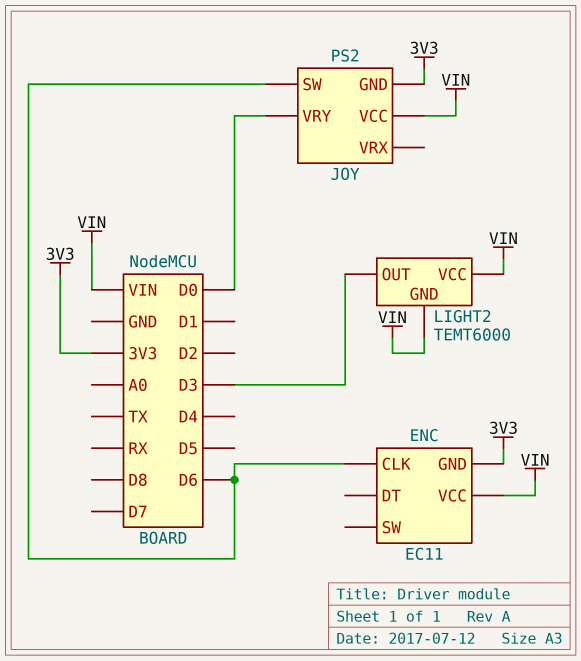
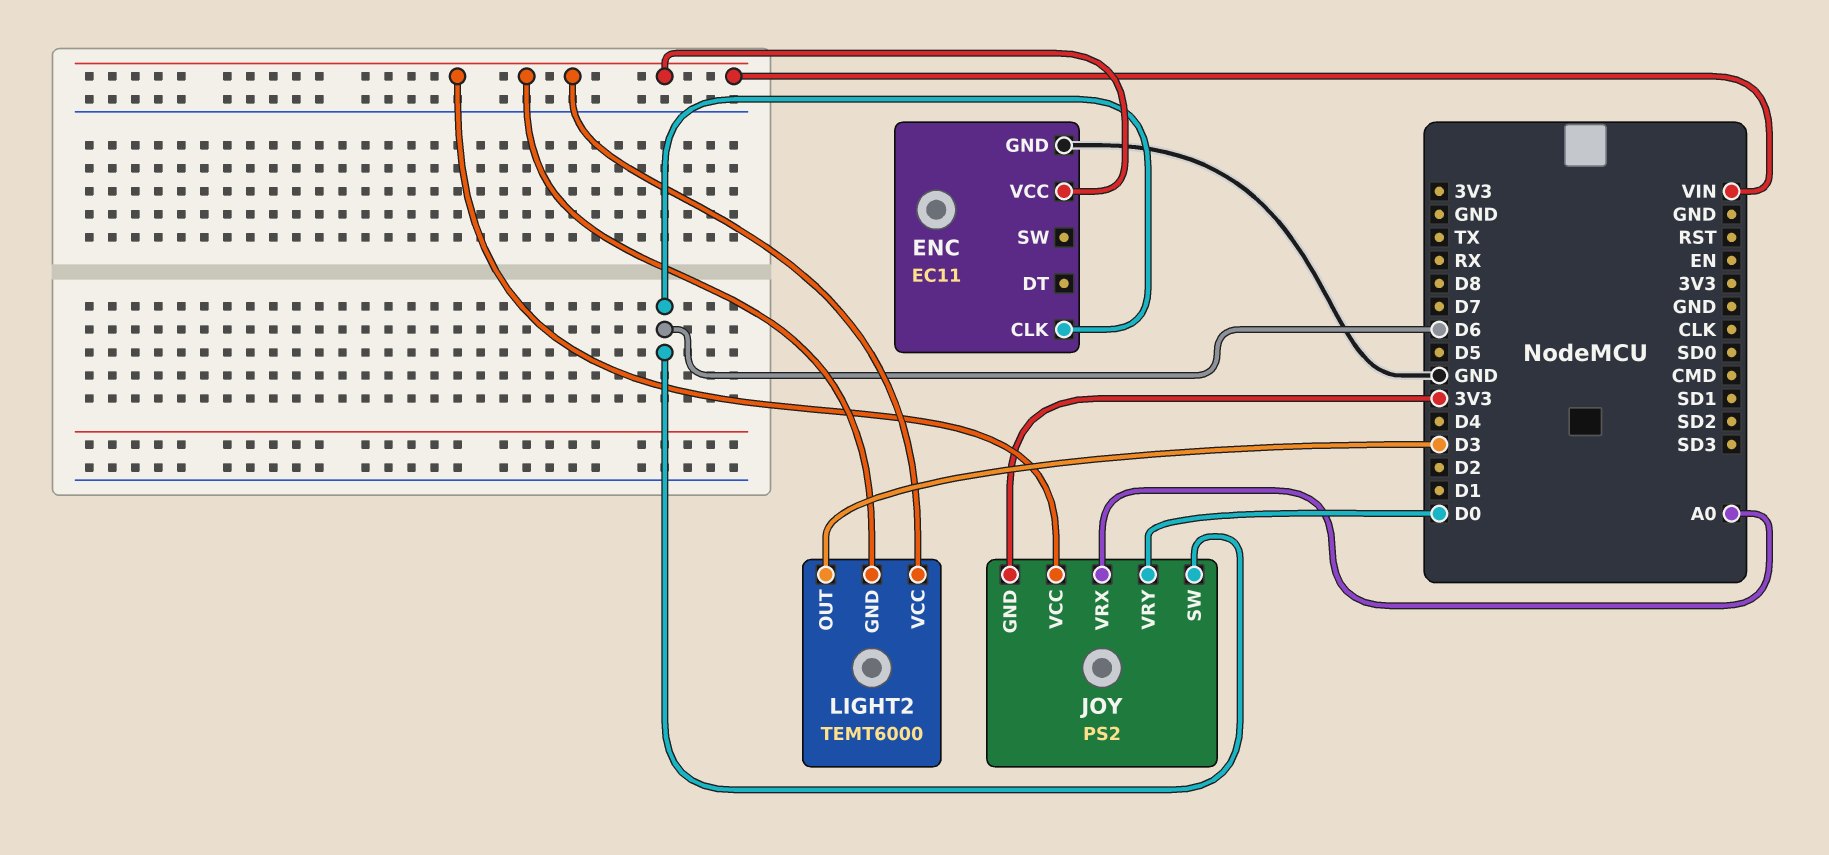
ENC pin GND: 3V3 -> GND
JOY pin VRX: none -> A0

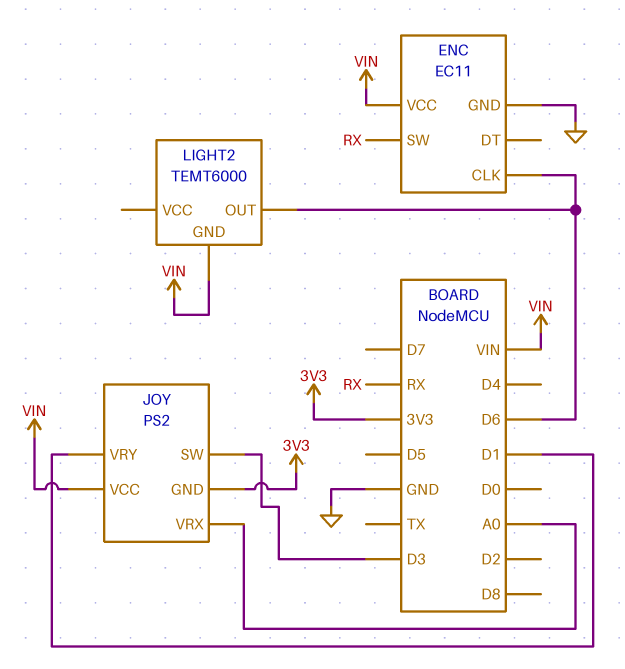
ENC pin SW: none -> RX
JOY pin SW: D6 -> D3
JOY pin VRY: D0 -> D1
LIGHT2 pin OUT: D3 -> D6
LIGHT2 pin VCC: VIN -> none

